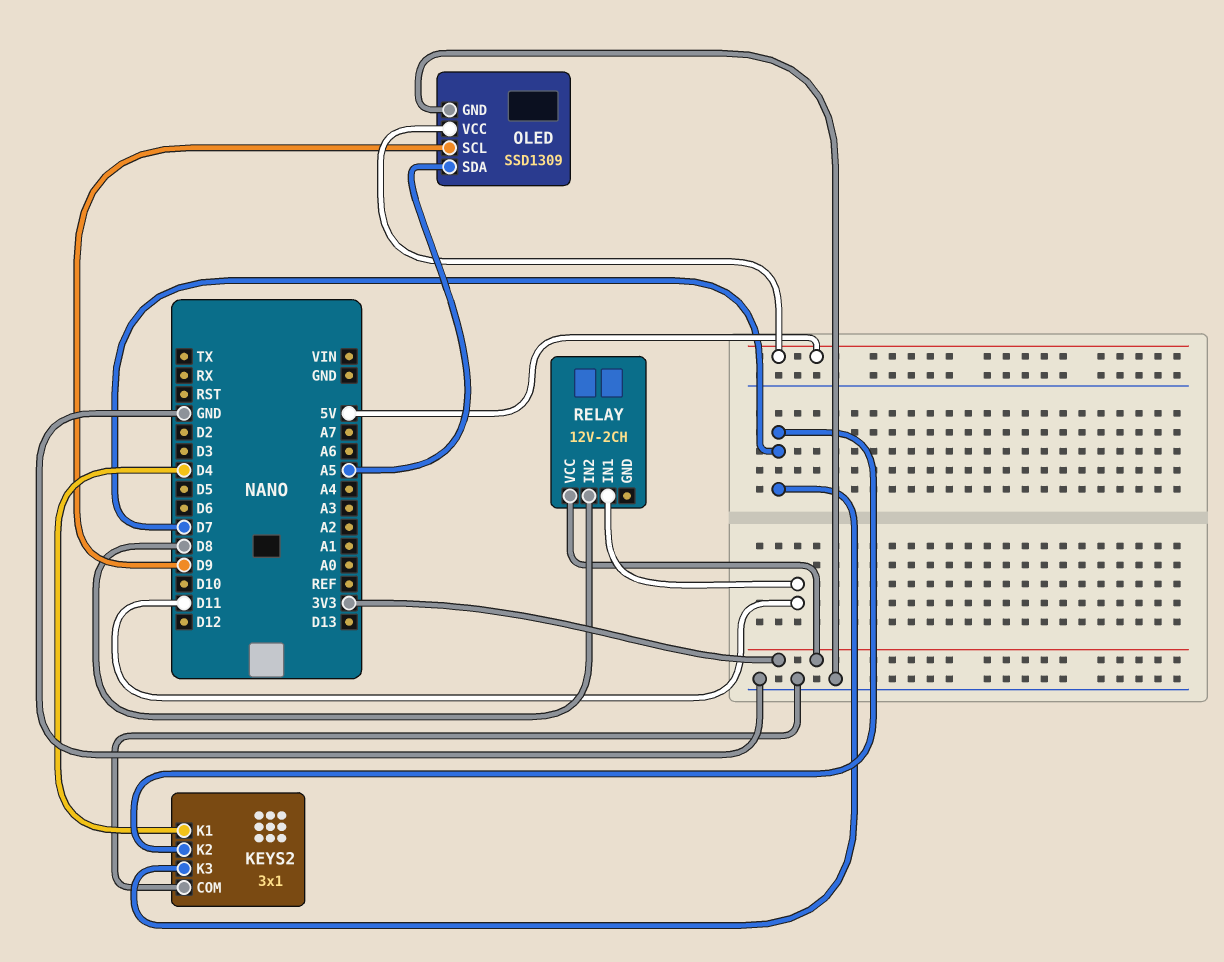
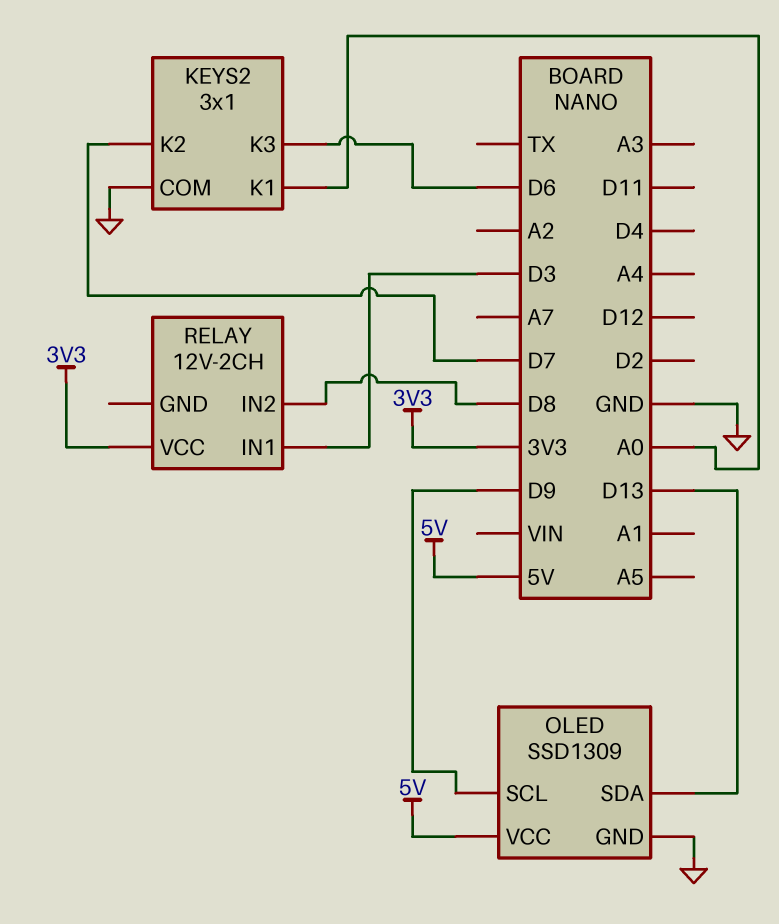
KEYS2 pin K1: D4 -> A0
KEYS2 pin K3: D7 -> D6
OLED pin SDA: A5 -> D13
RELAY pin IN1: D11 -> D3

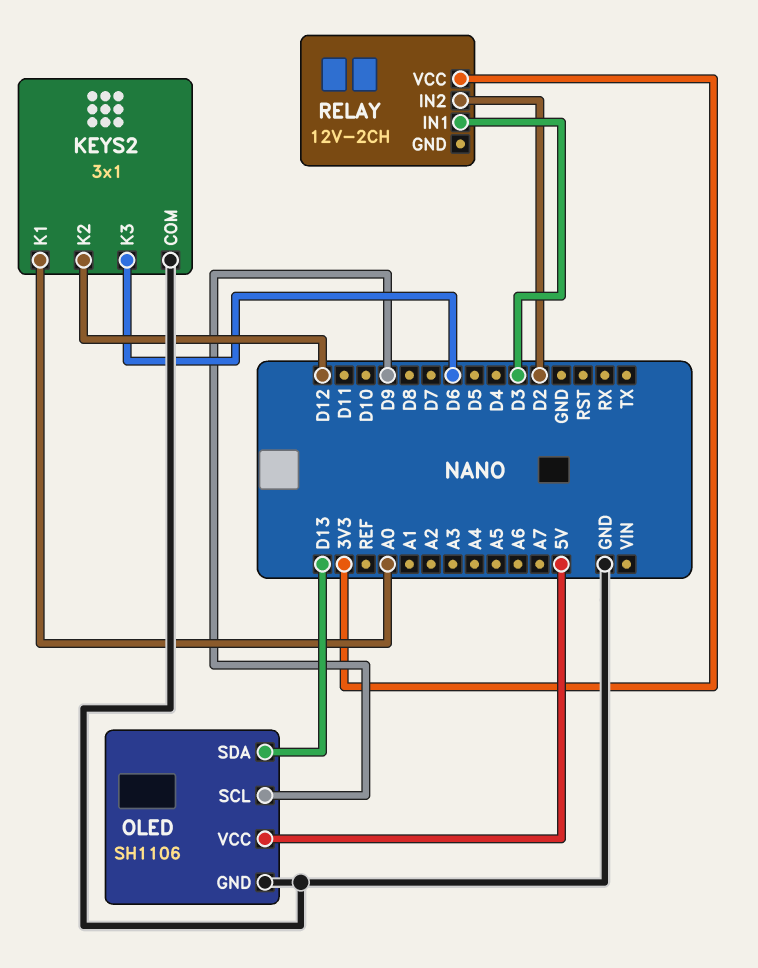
KEYS2 pin K2: D7 -> D12
OLED: SSD1309 -> SH1106
RELAY pin IN2: D8 -> D2

